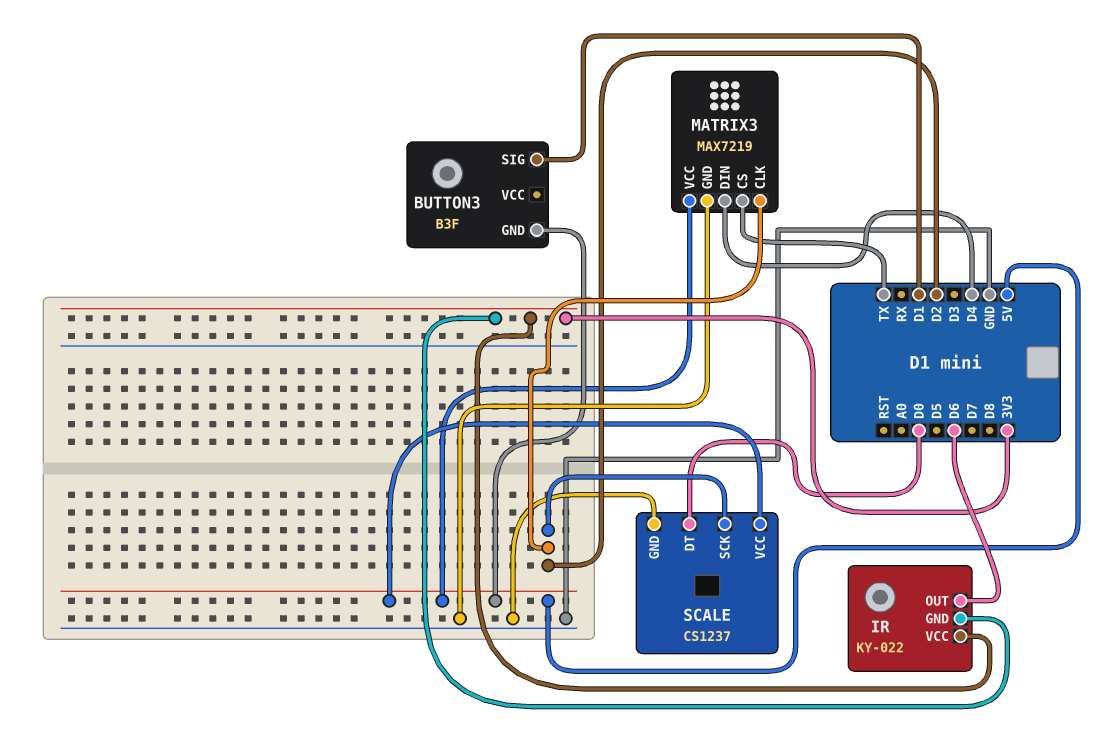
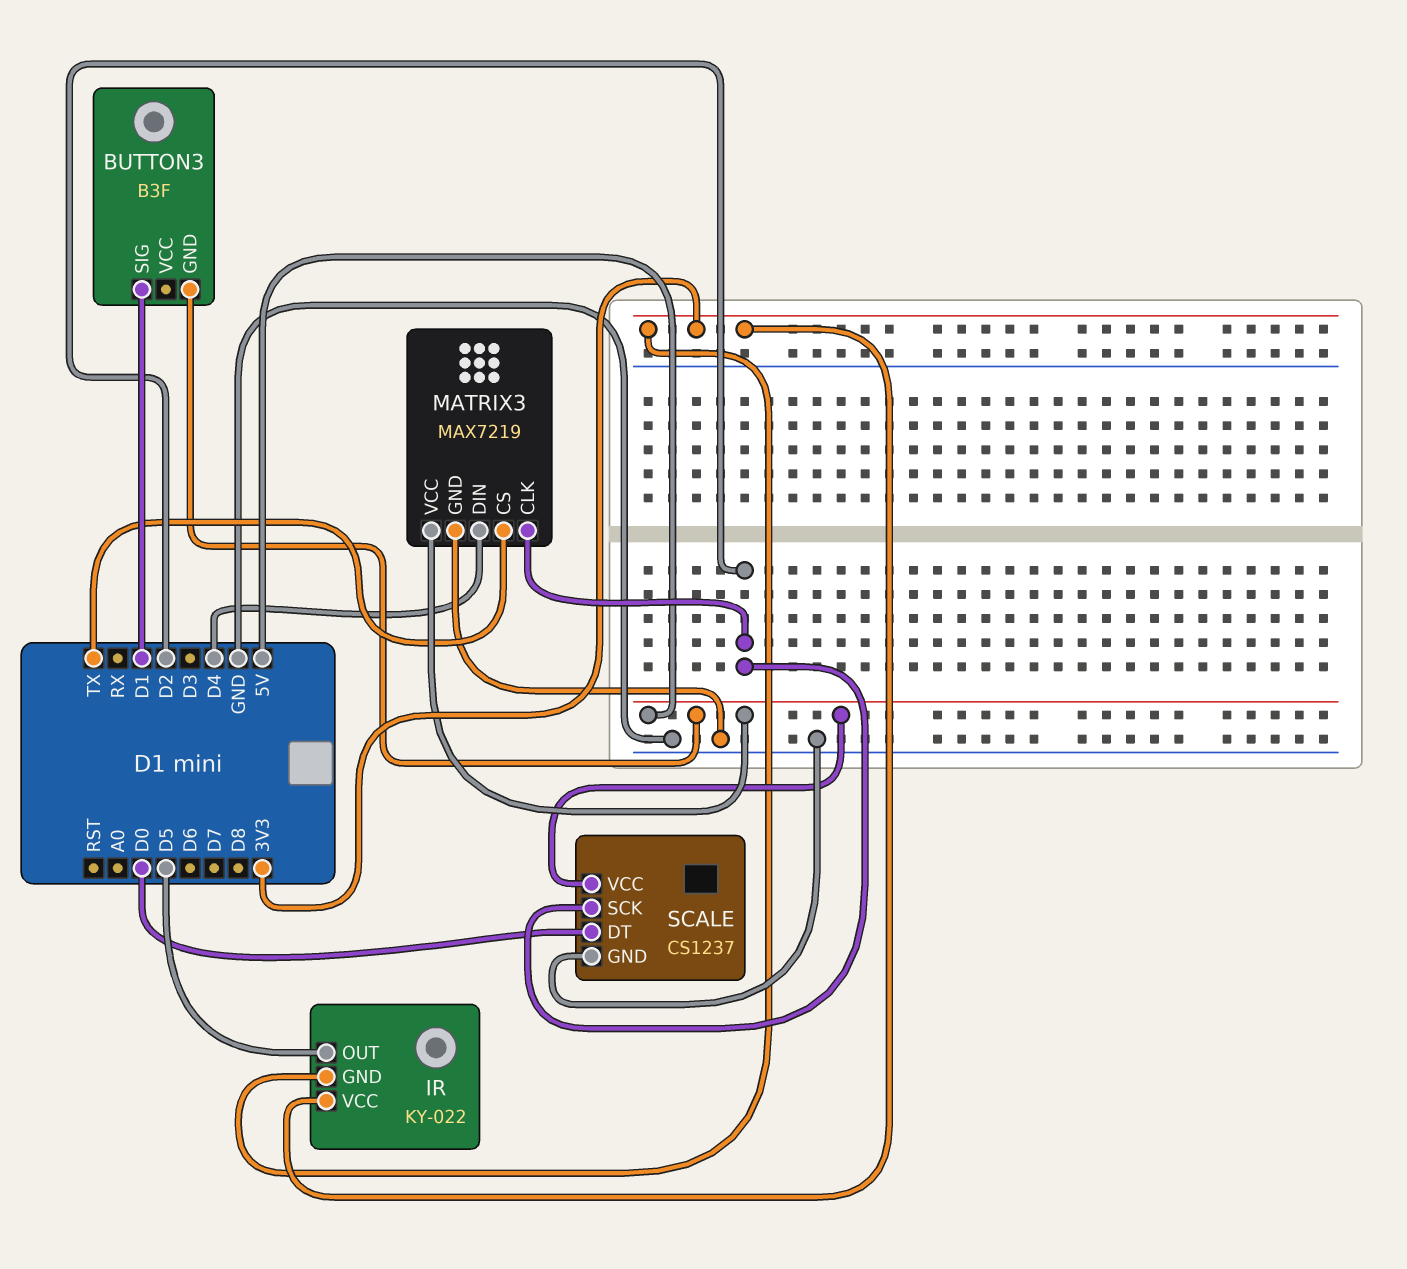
IR pin OUT: D6 -> D5

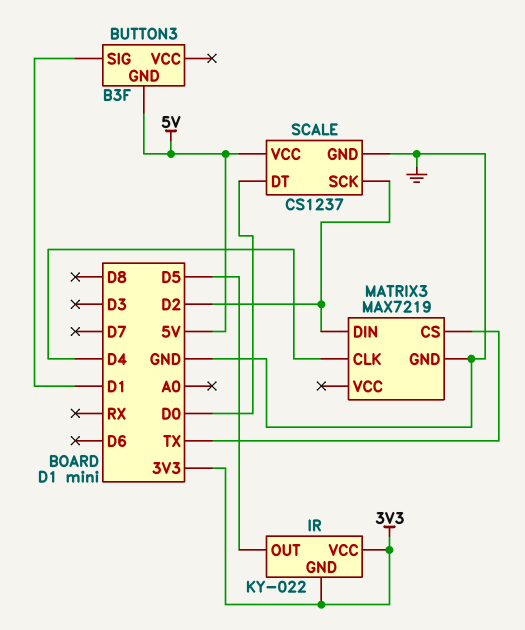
MATRIX3 pin CLK: D2 -> D4
MATRIX3 pin DIN: D4 -> D2
MATRIX3 pin VCC: 5V -> none

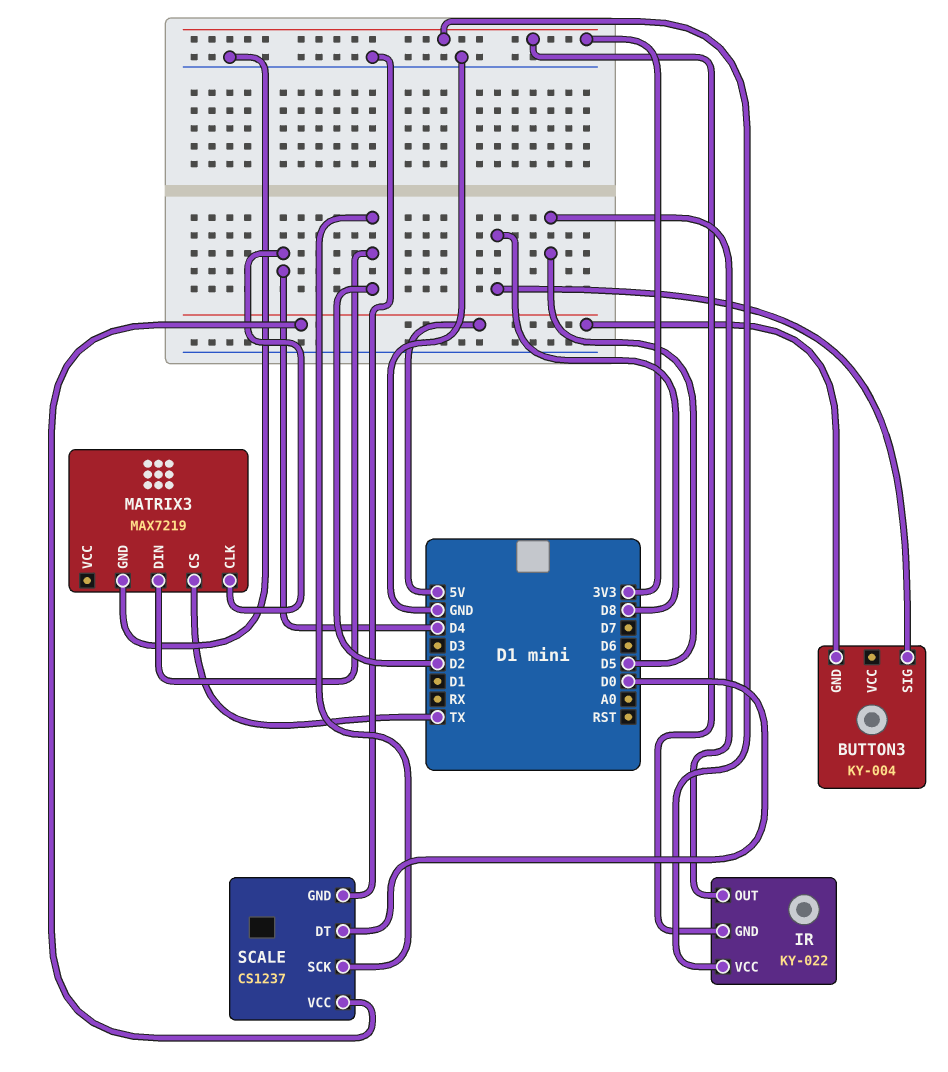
BUTTON3: B3F -> KY-004
BUTTON3 pin SIG: D1 -> D8

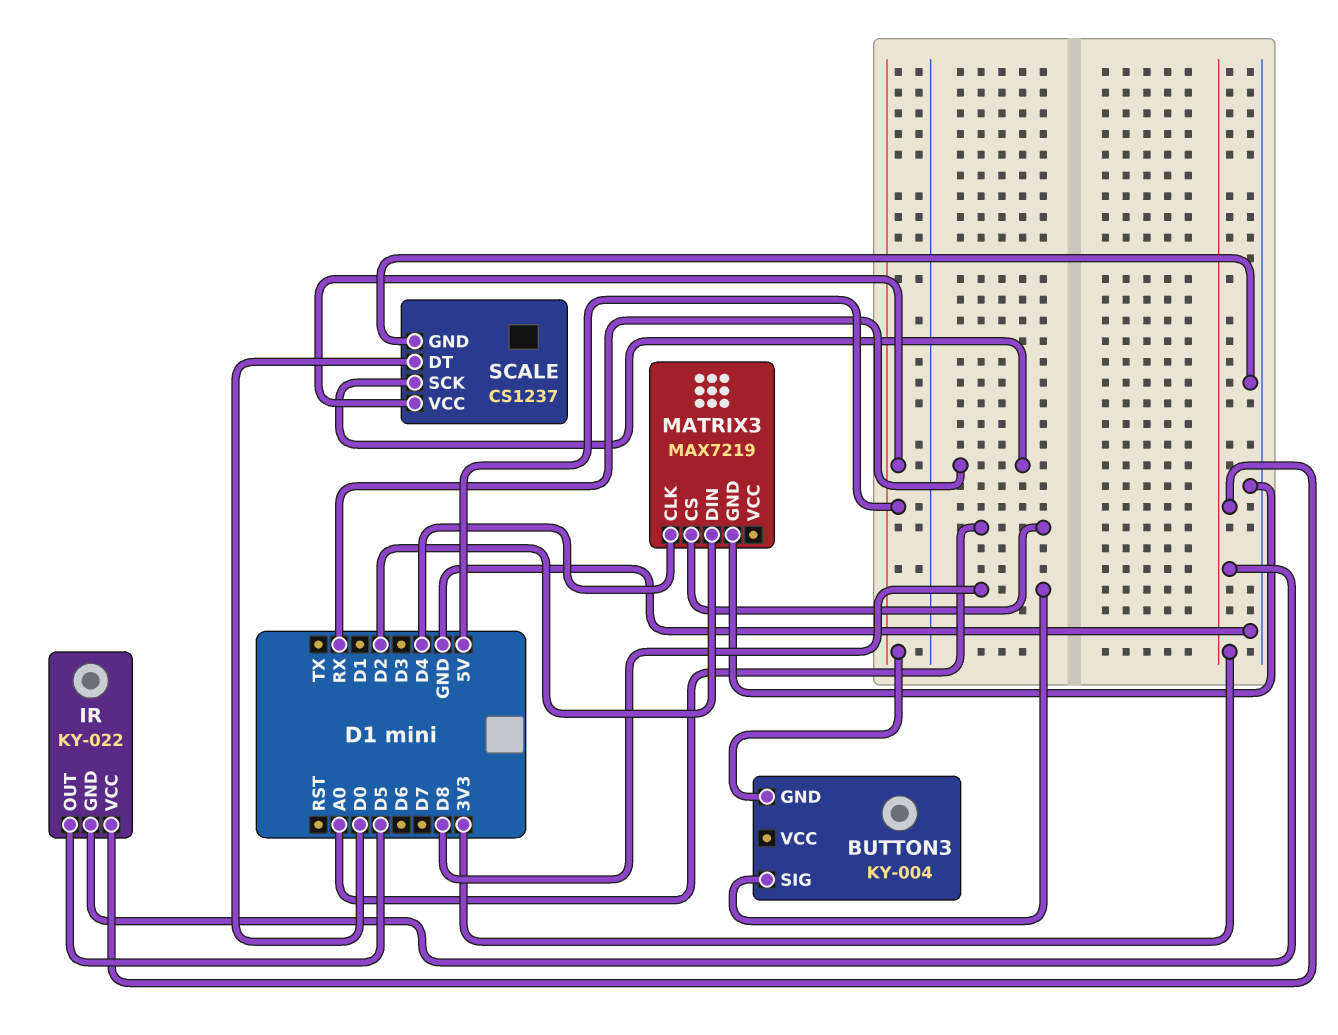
MATRIX3 pin CS: TX -> A0
SCALE pin SCK: D2 -> RX

